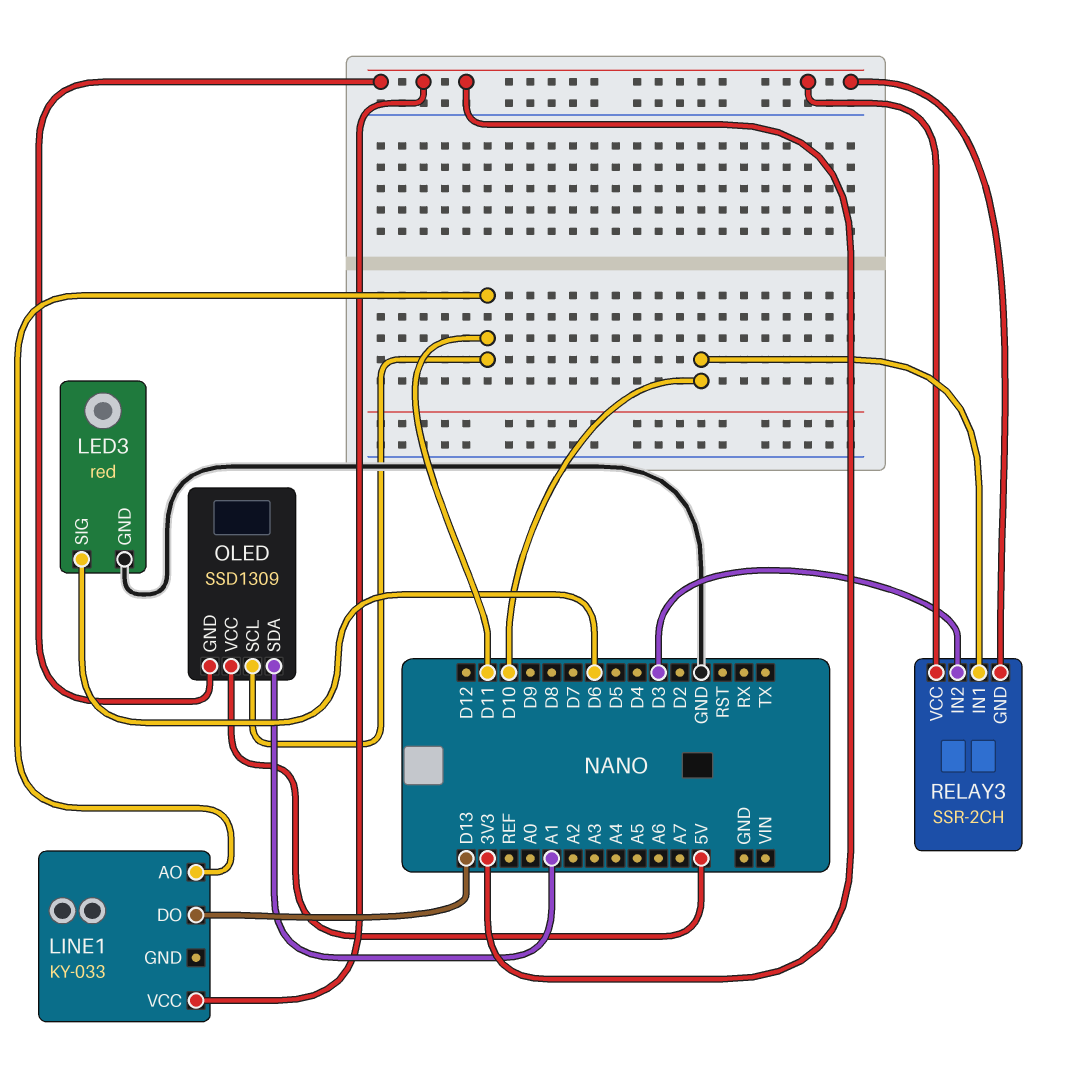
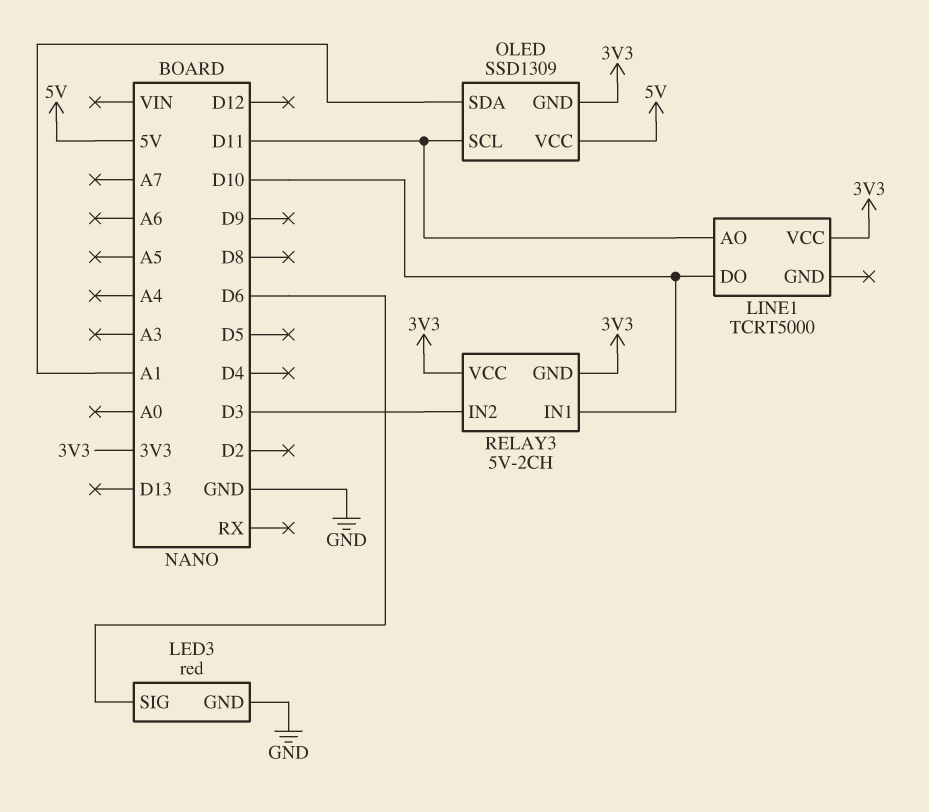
LINE1: KY-033 -> TCRT5000
LINE1 pin DO: D13 -> D10
RELAY3: SSR-2CH -> 5V-2CH

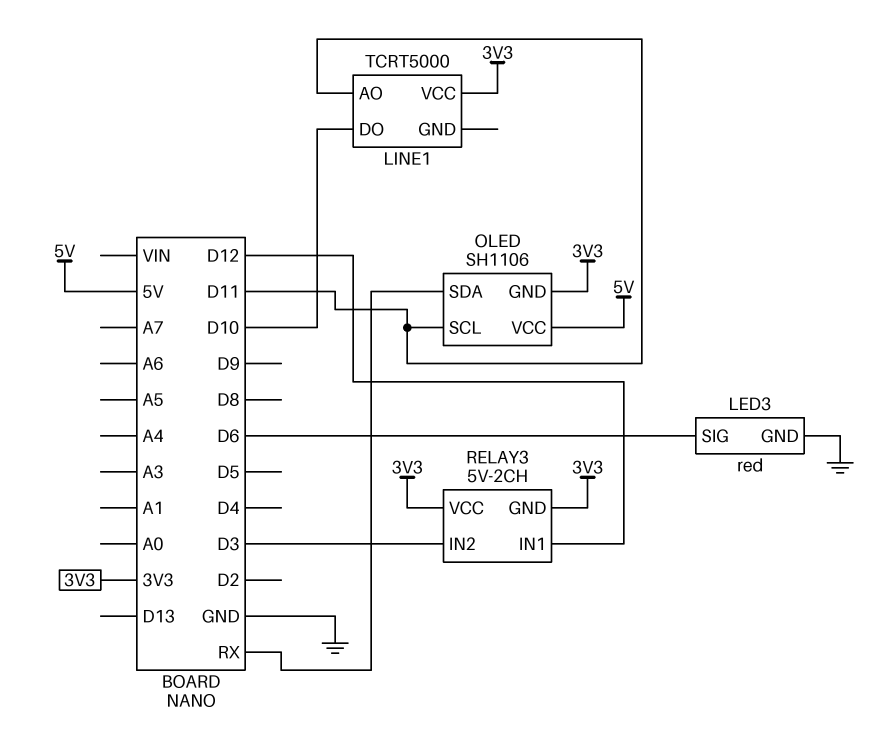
OLED: SSD1309 -> SH1106
OLED pin SDA: A1 -> RX
RELAY3 pin IN1: D10 -> D12

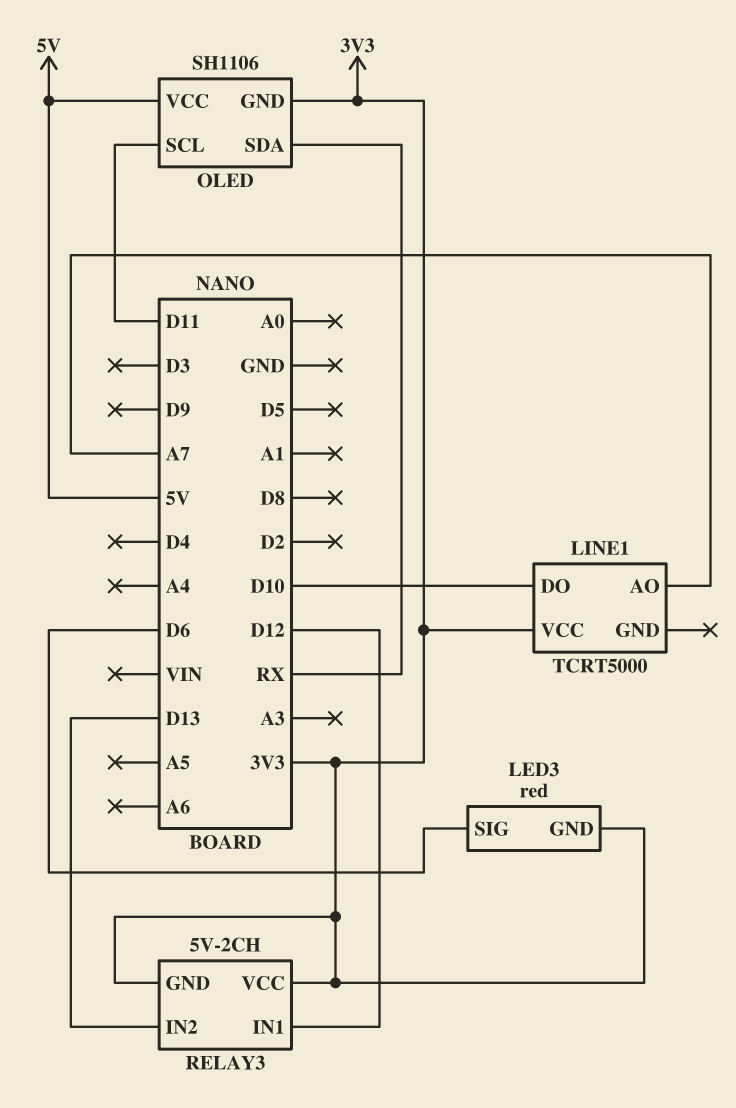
LED3 pin GND: GND -> 3V3
LINE1 pin AO: D11 -> A7
RELAY3 pin IN2: D3 -> D13

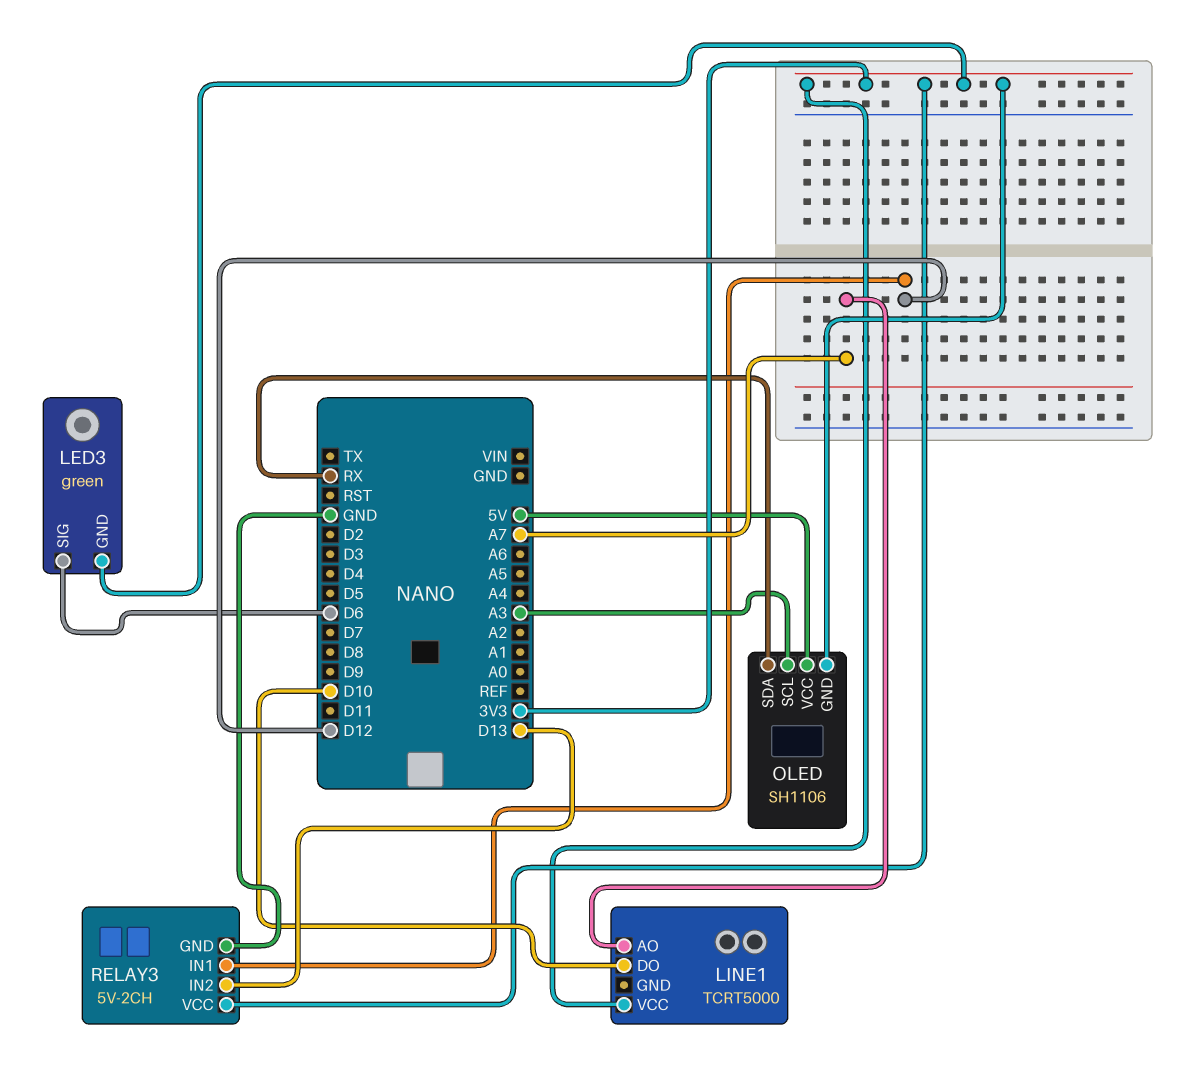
LED3: red -> green
OLED pin SCL: D11 -> A3
RELAY3 pin GND: 3V3 -> GND

